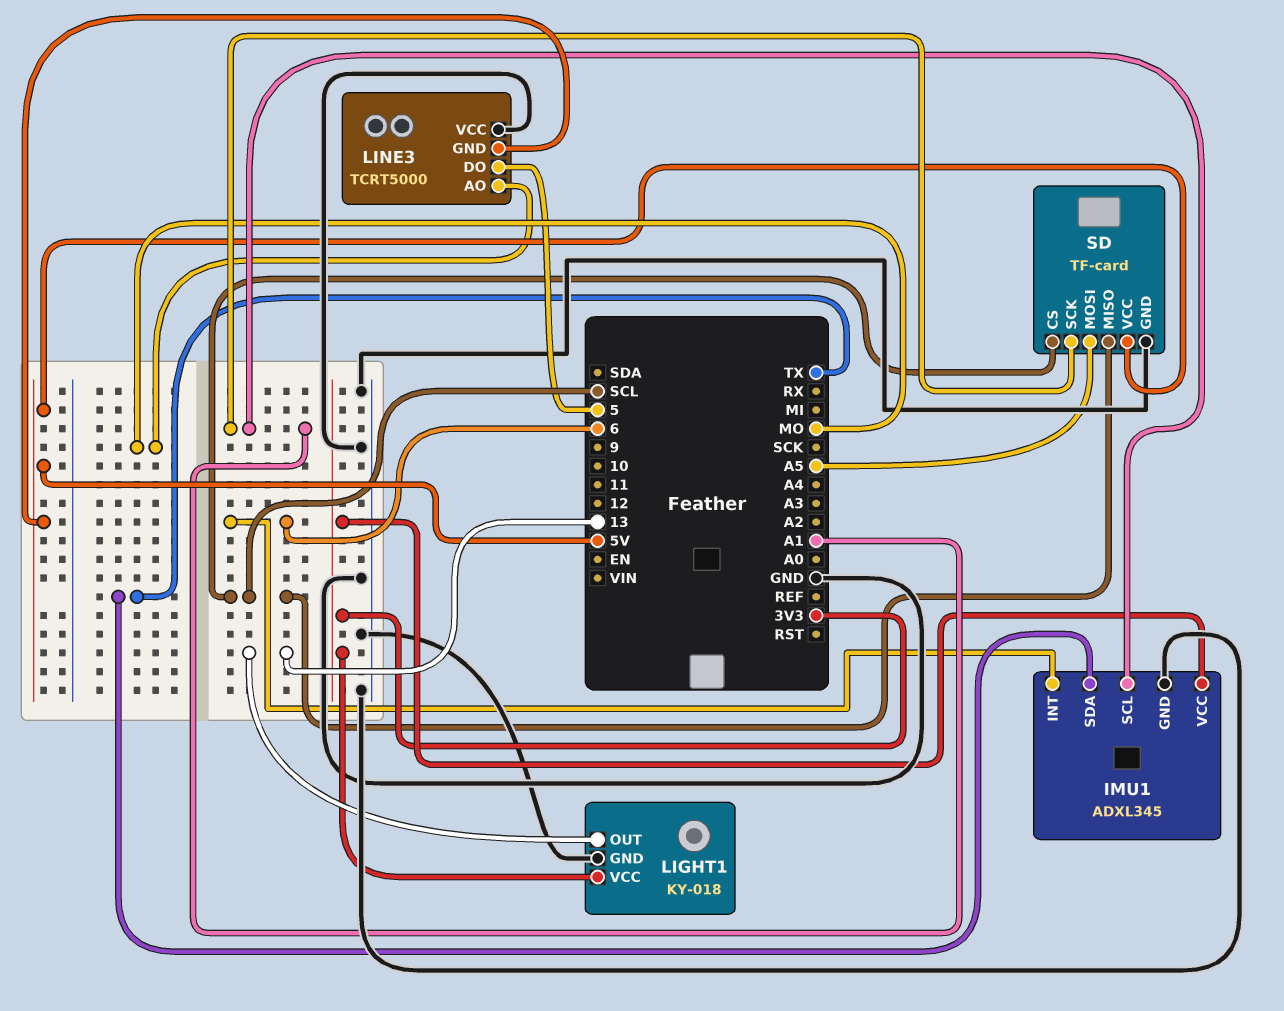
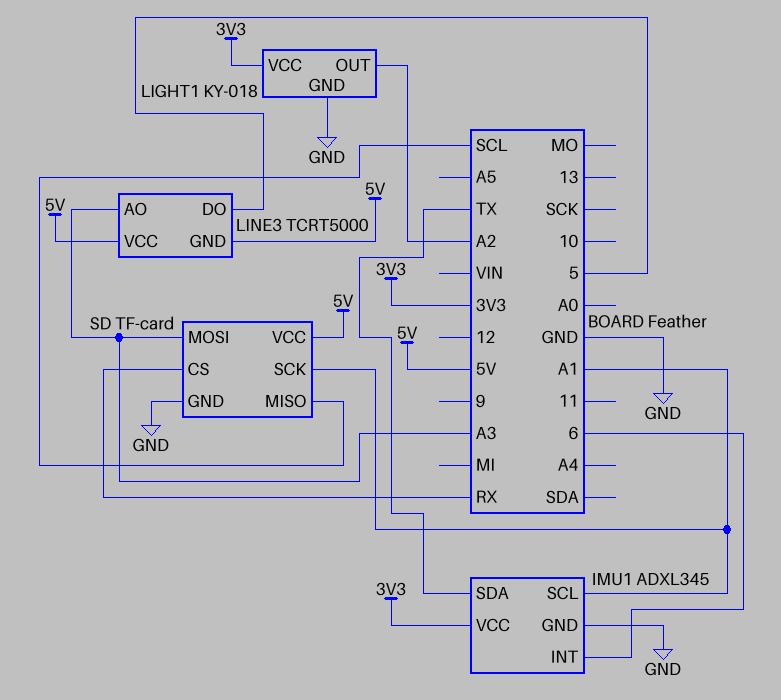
LIGHT1 pin OUT: 13 -> A2
LINE3 pin AO: MO -> A3
LINE3 pin VCC: GND -> 5V
SD pin CS: SCL -> RX
SD pin MOSI: A5 -> A3

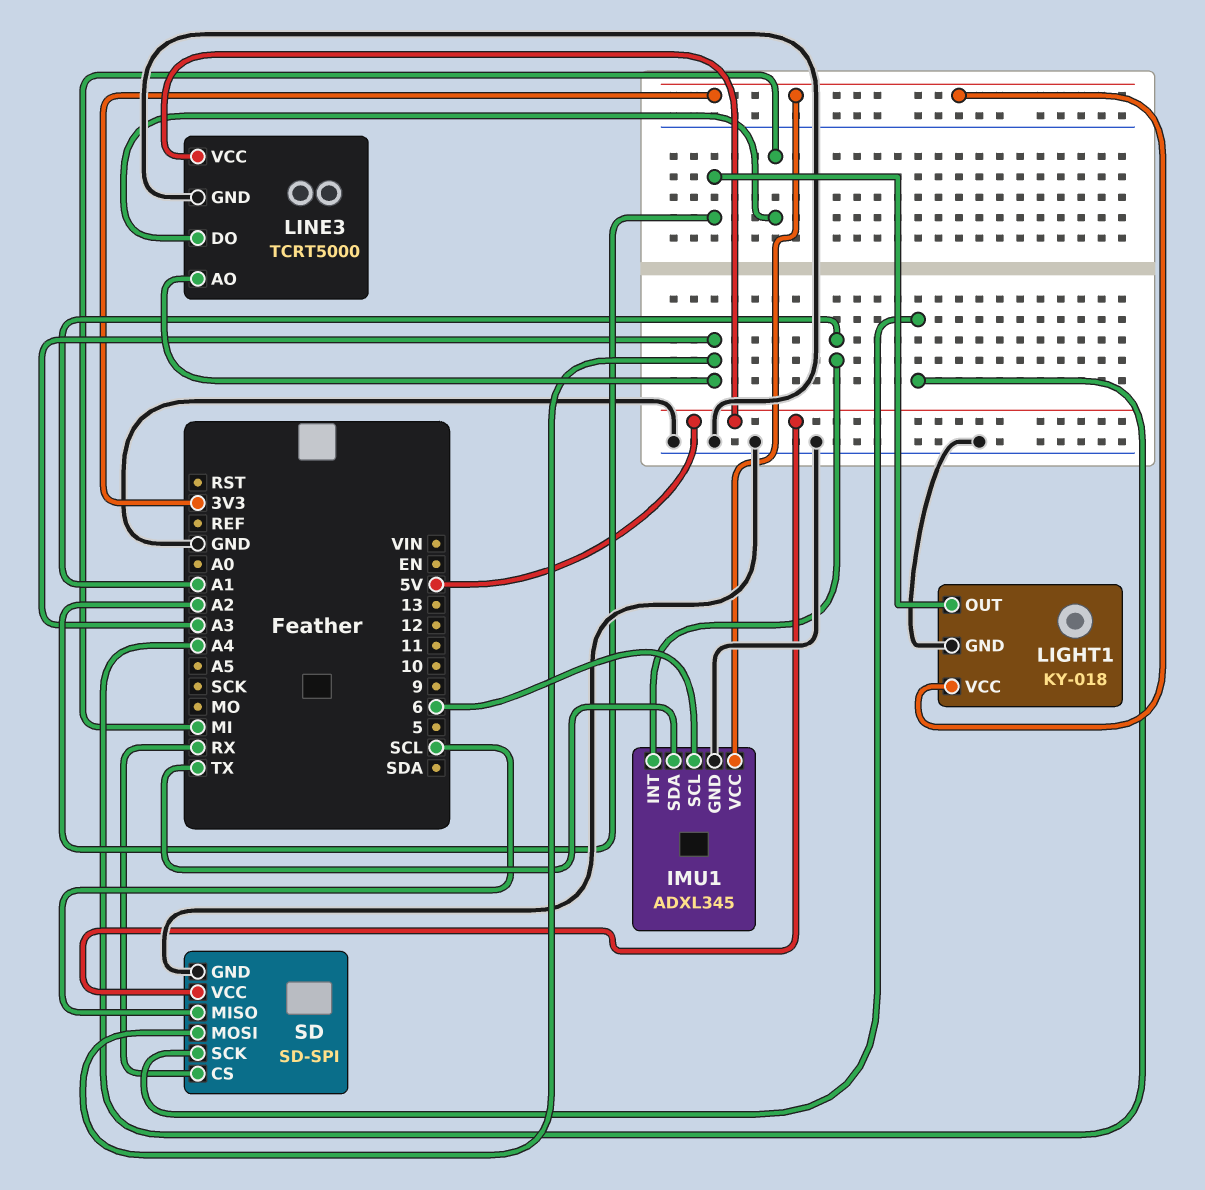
IMU1 pin INT: 6 -> A1
IMU1 pin SCL: A1 -> 6
LINE3 pin DO: 5 -> MI
LINE3 pin GND: 5V -> GND
SD: TF-card -> SD-SPI
SD pin SCK: A1 -> A4

